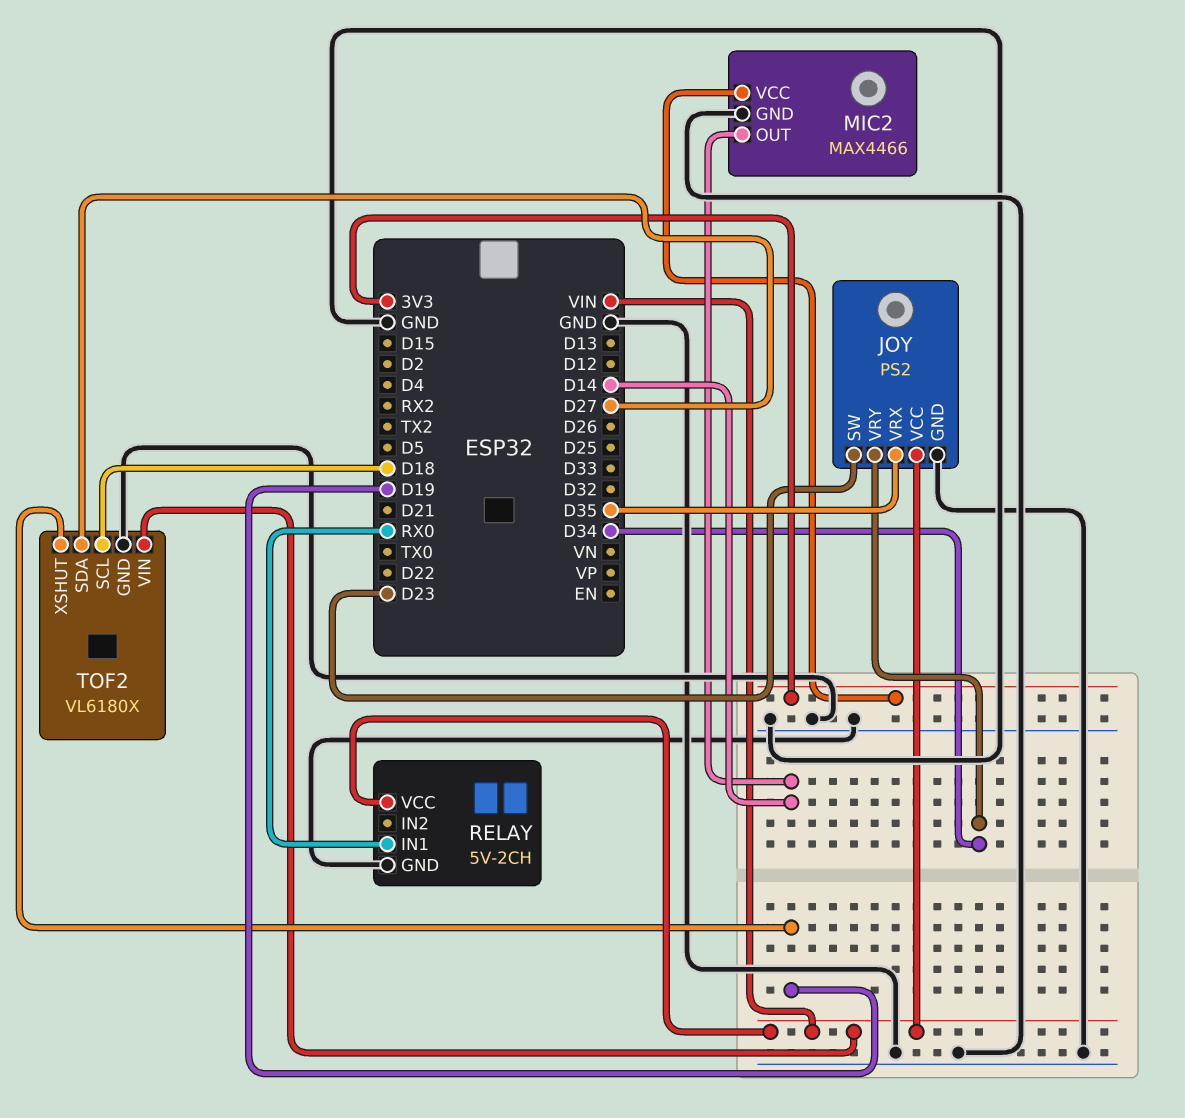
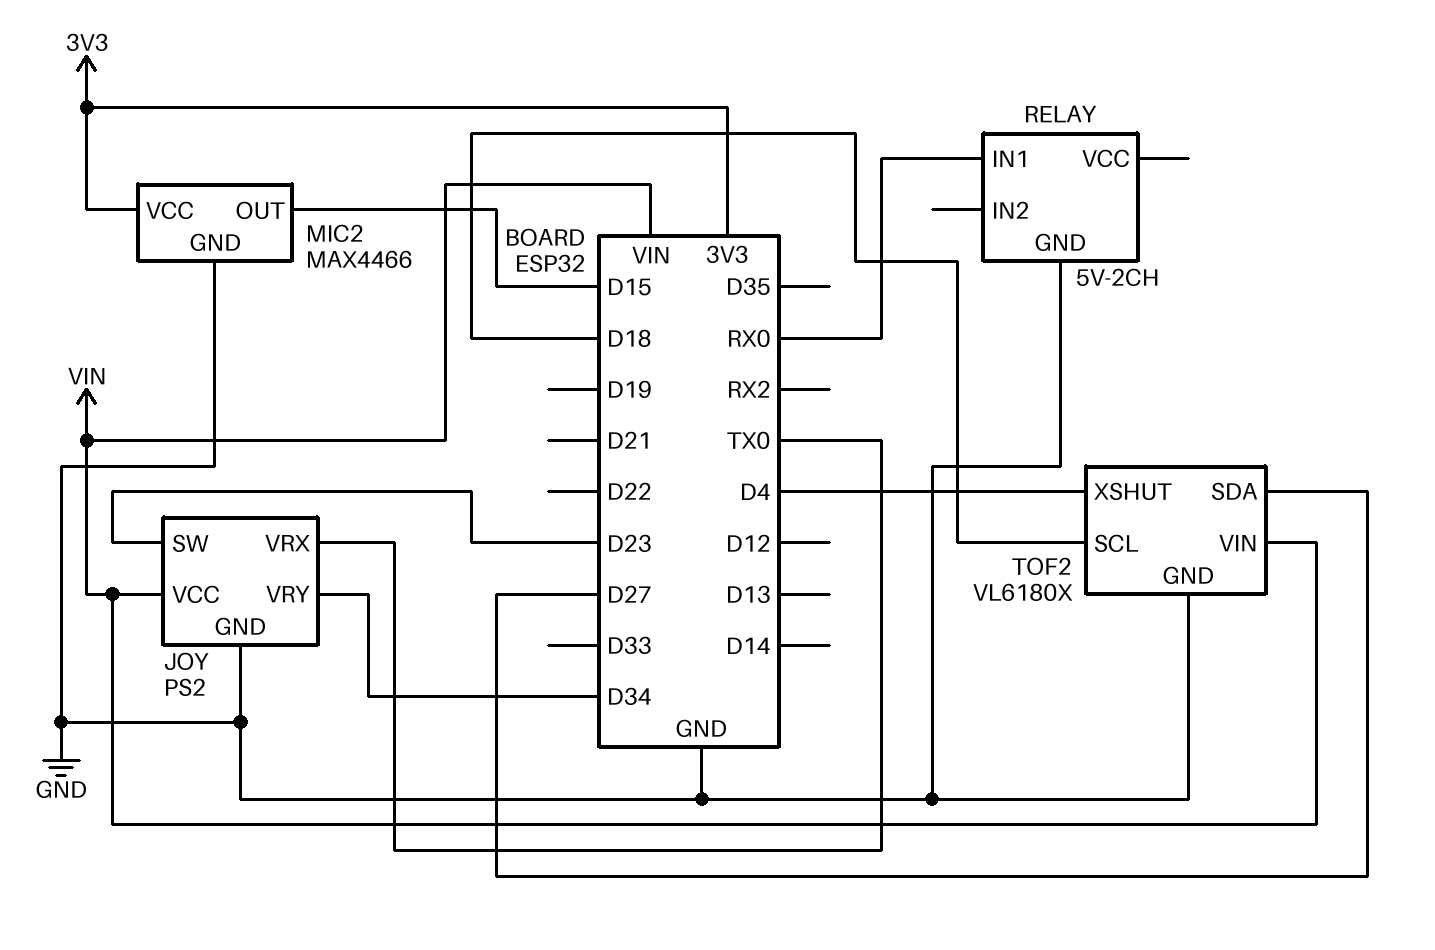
JOY pin VRX: D35 -> TX0
MIC2 pin OUT: D14 -> D15
RELAY pin VCC: VIN -> none
TOF2 pin XSHUT: D19 -> D4

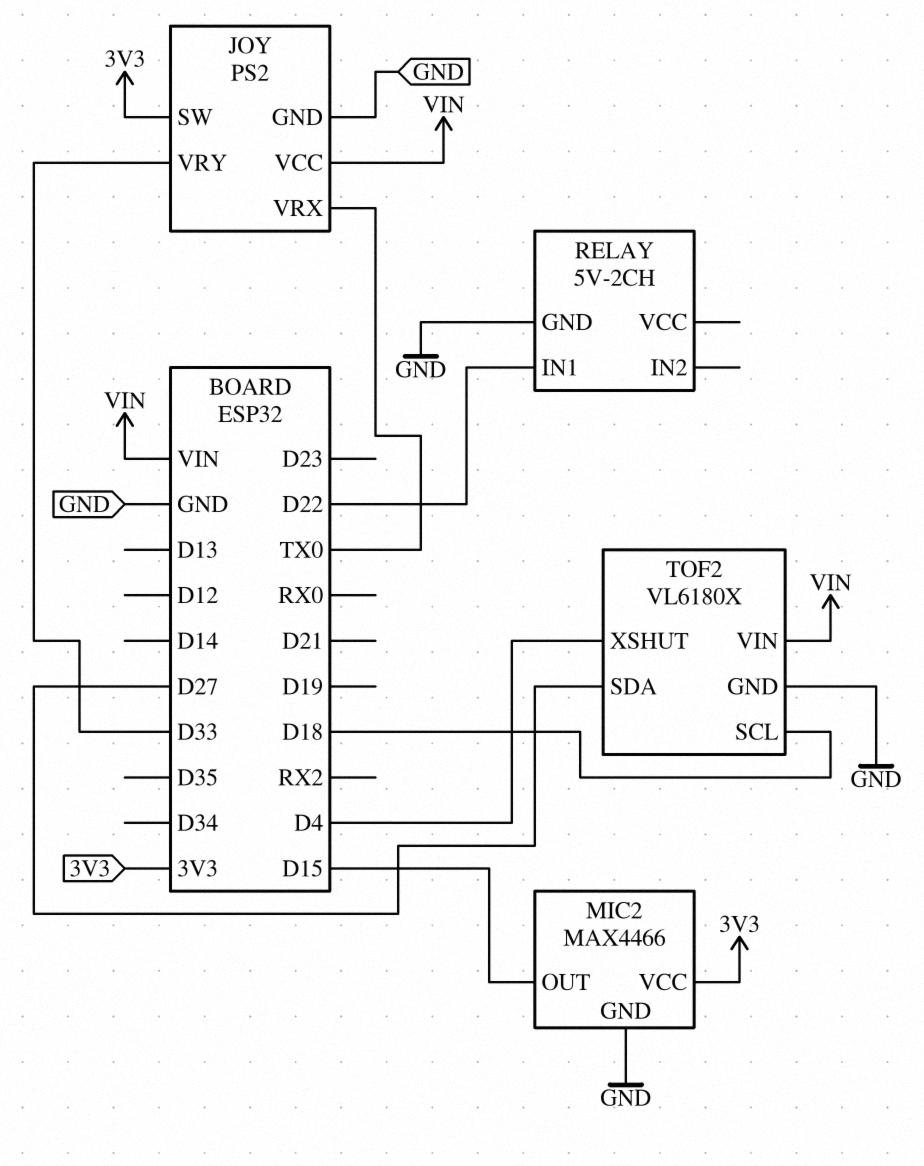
JOY pin SW: D23 -> 3V3
JOY pin VRY: D34 -> D33
RELAY pin IN1: RX0 -> D22

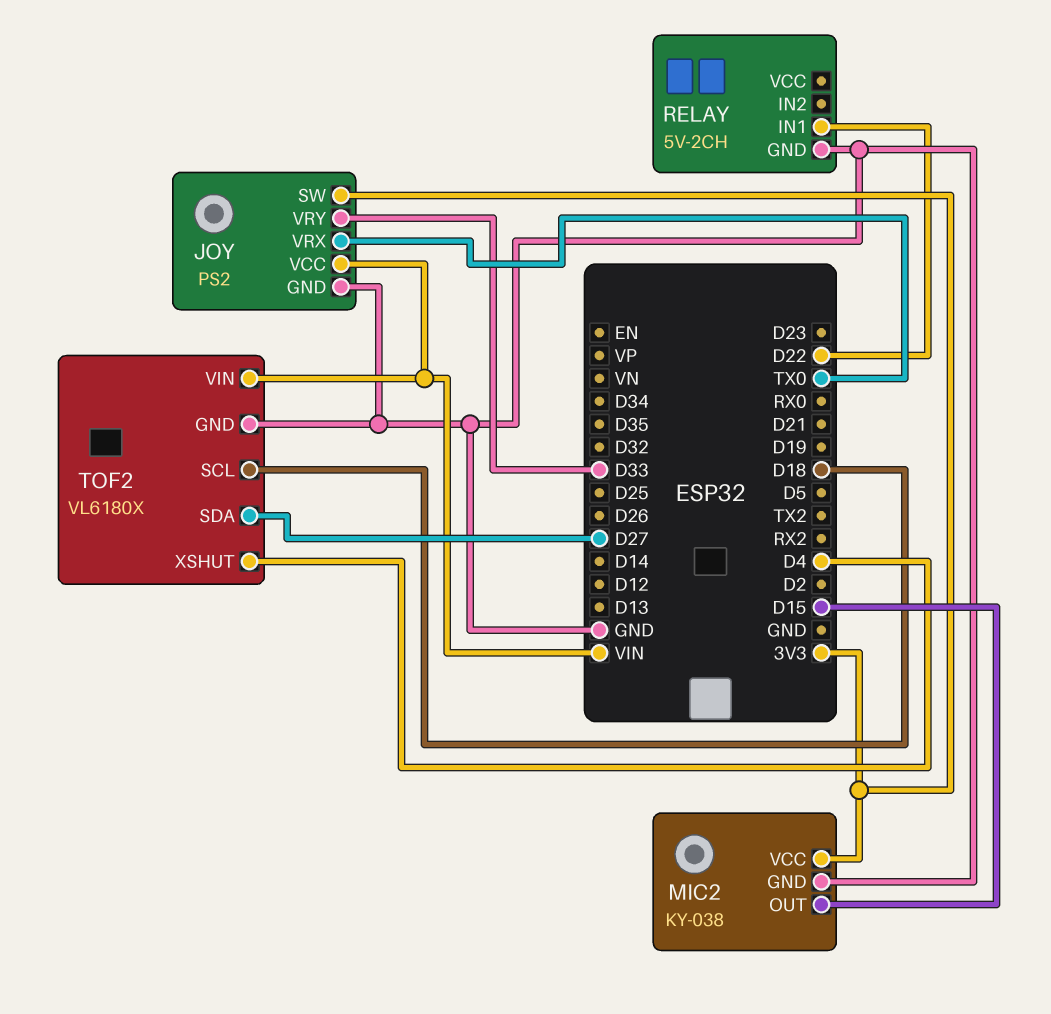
MIC2: MAX4466 -> KY-038

